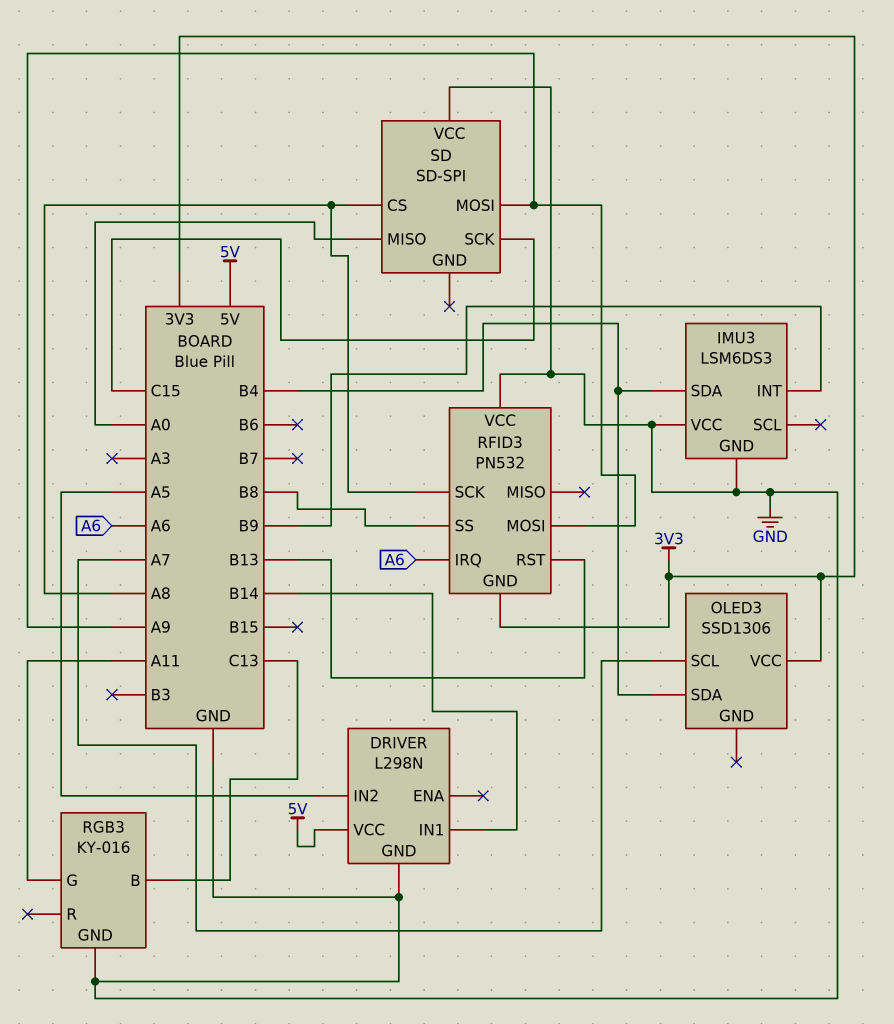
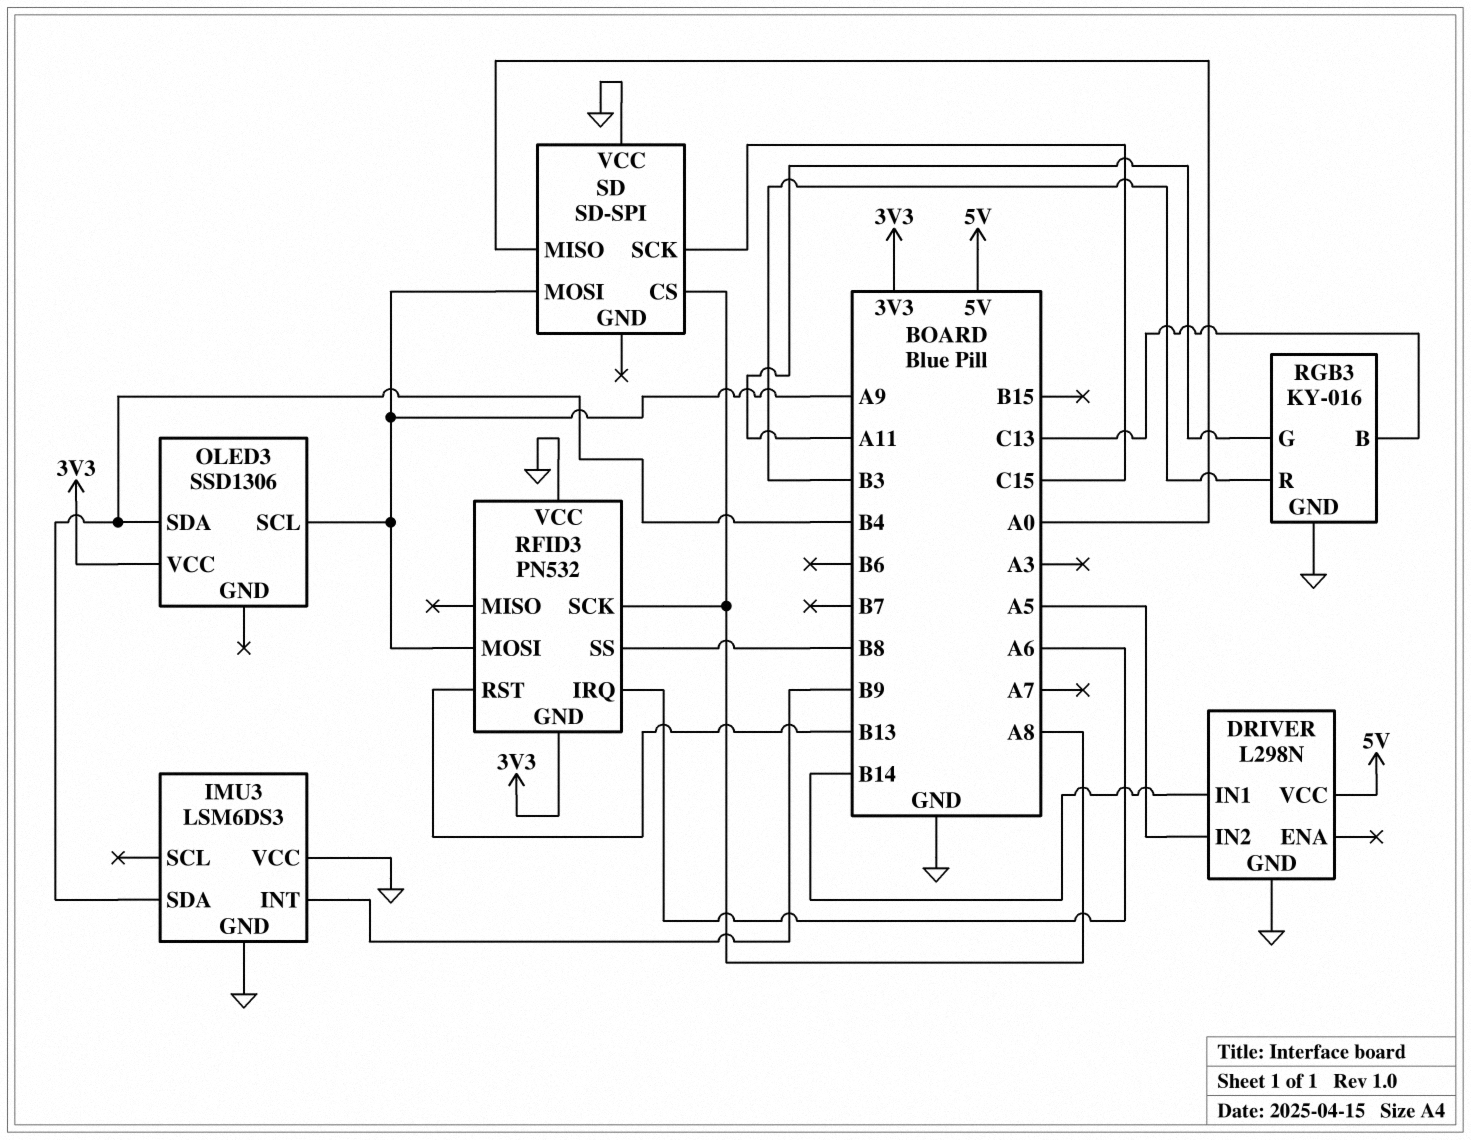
OLED3 pin SCL: A7 -> A9
RGB3 pin R: none -> B3

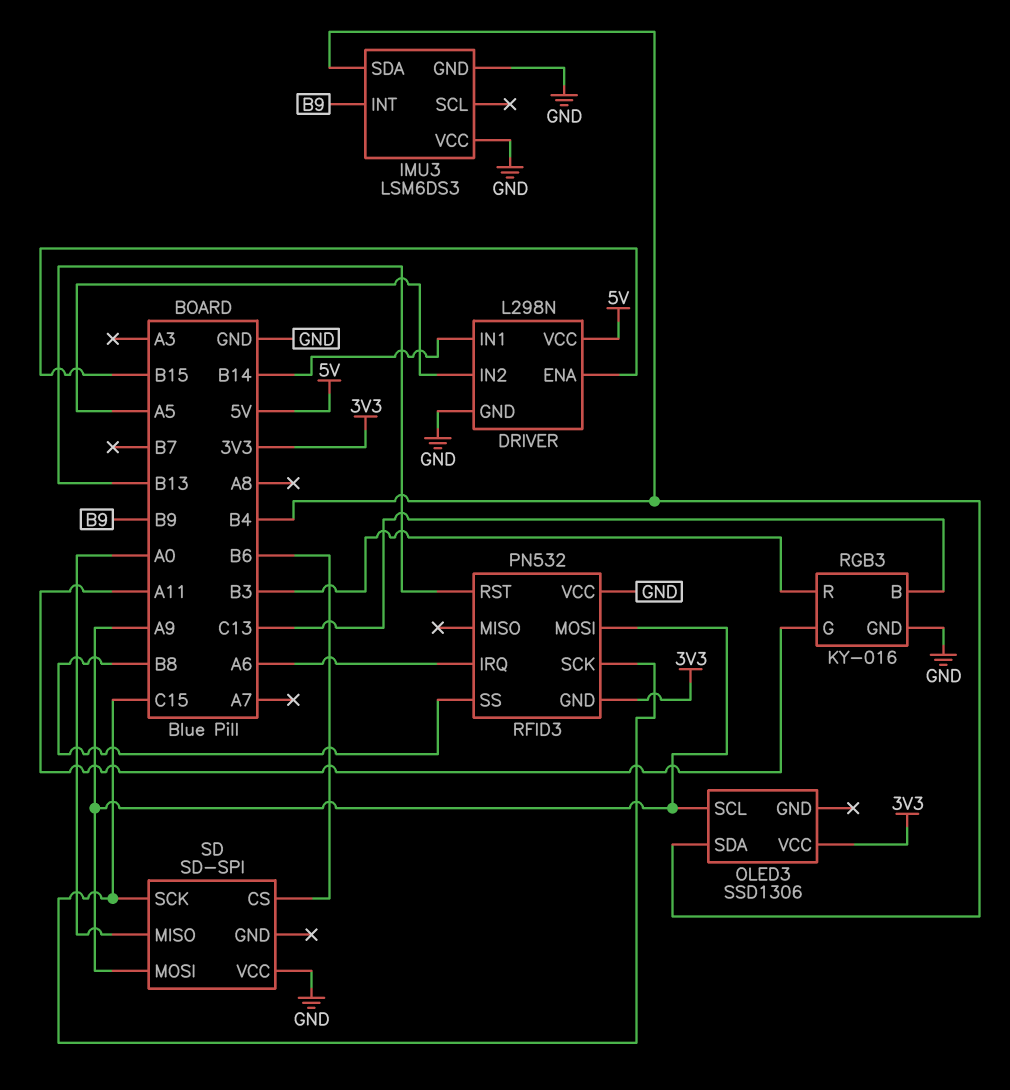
DRIVER pin ENA: none -> B15
RFID3 pin SCK: A8 -> C15
SD pin CS: A8 -> B6

